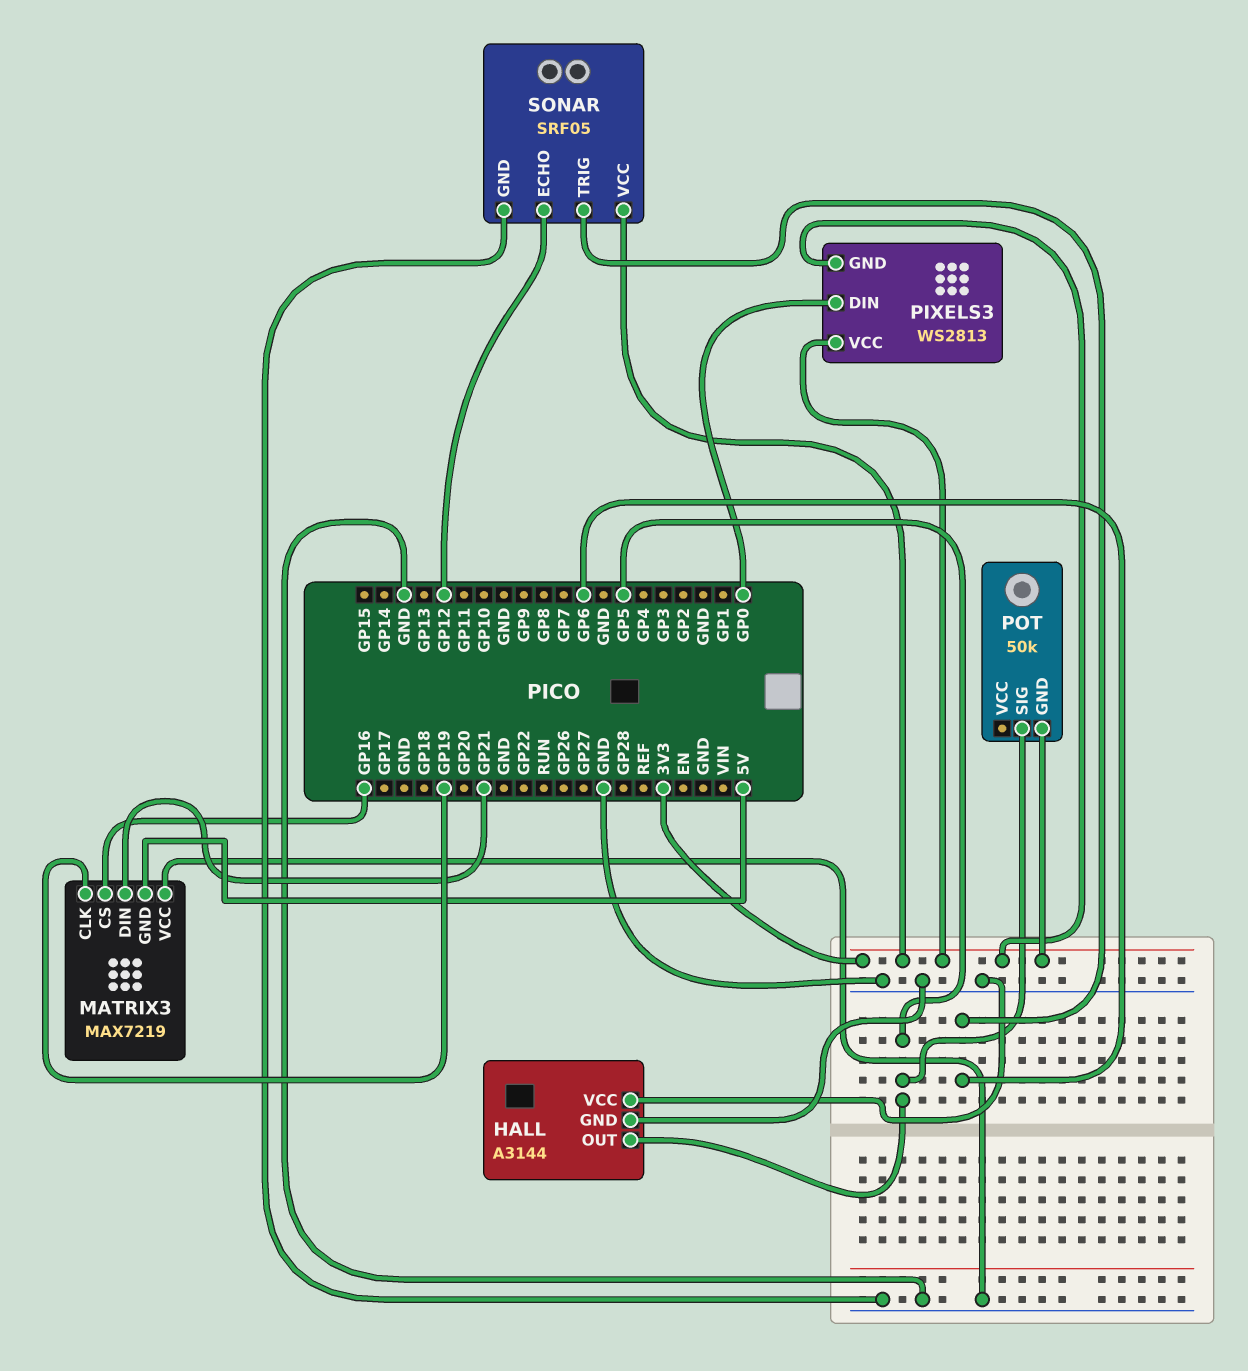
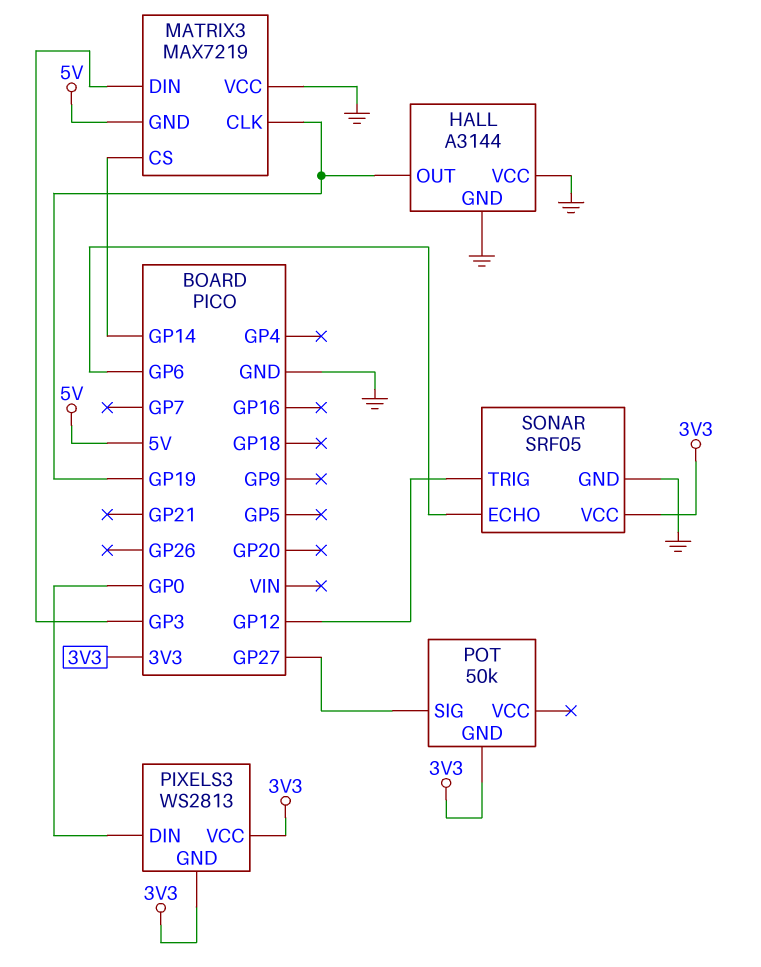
HALL pin OUT: GP5 -> GP19
MATRIX3 pin CS: GP16 -> GP14
MATRIX3 pin DIN: GP21 -> GP3
POT pin SIG: GP5 -> GP27
SONAR pin ECHO: GP12 -> GP6
SONAR pin TRIG: GP6 -> GP12

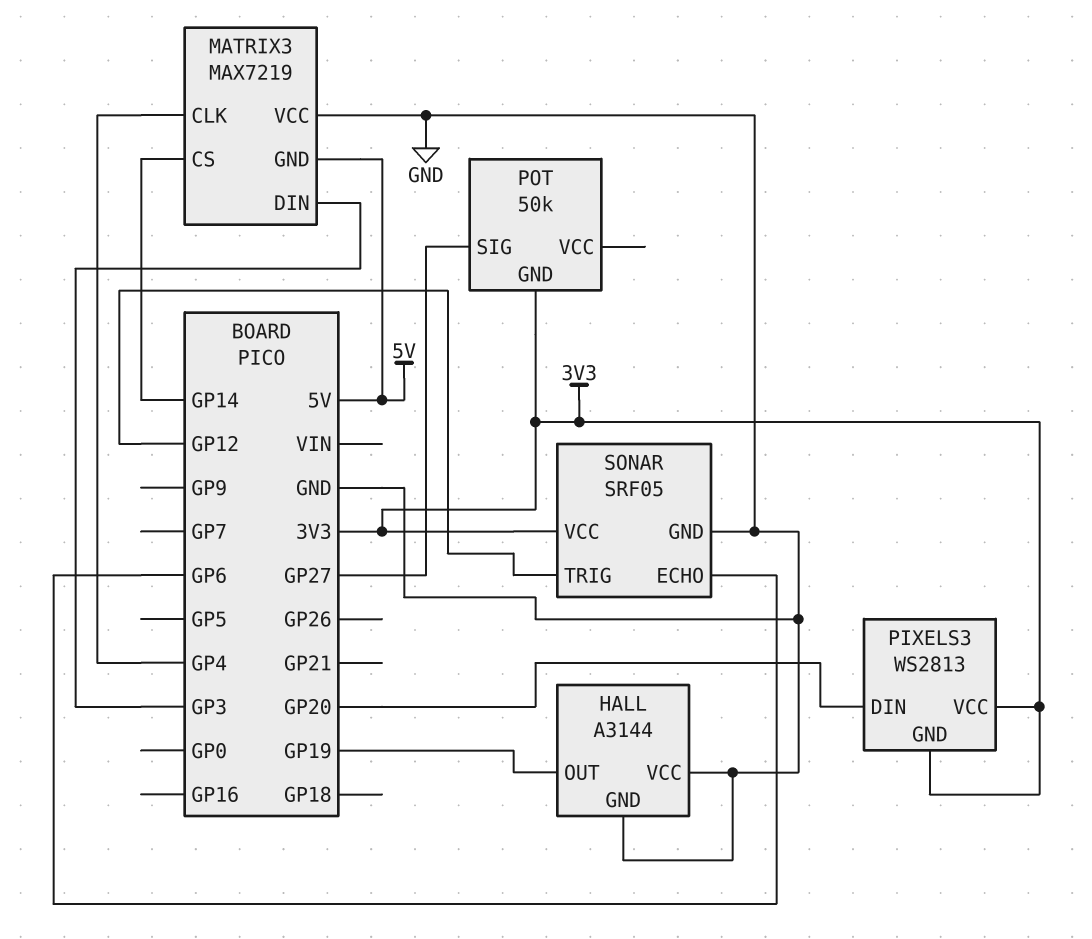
MATRIX3 pin CLK: GP19 -> GP4
PIXELS3 pin DIN: GP0 -> GP20

